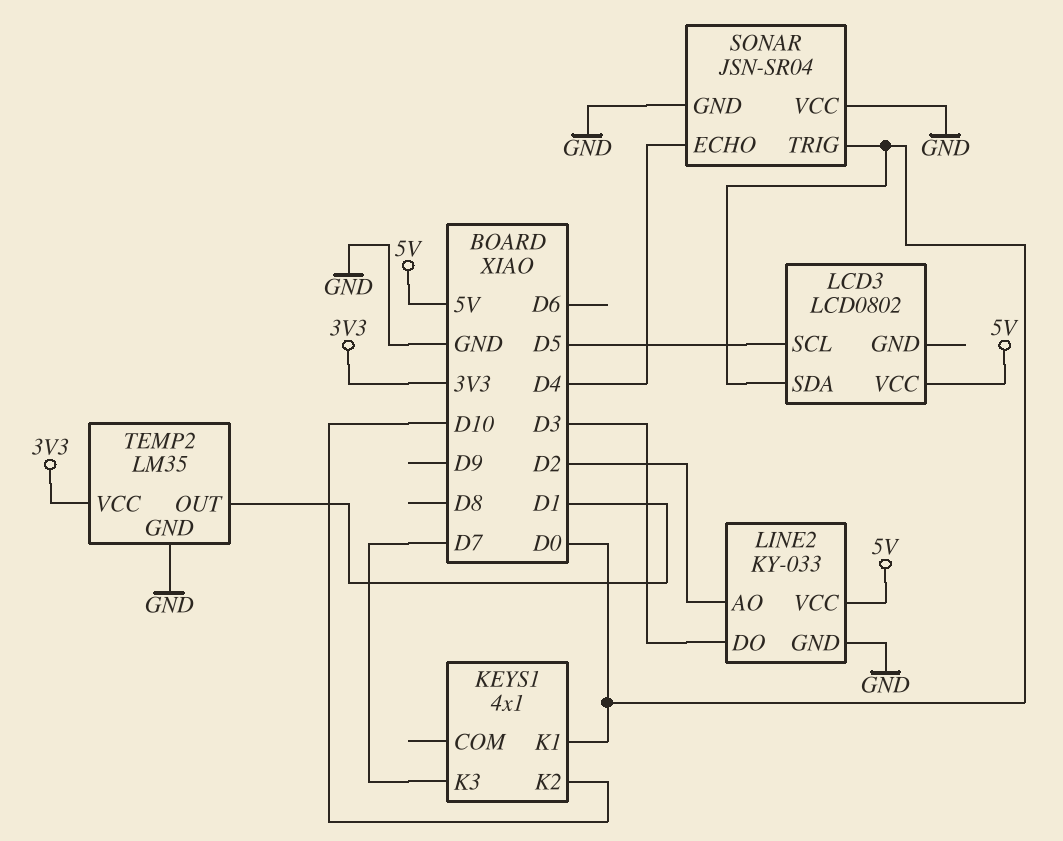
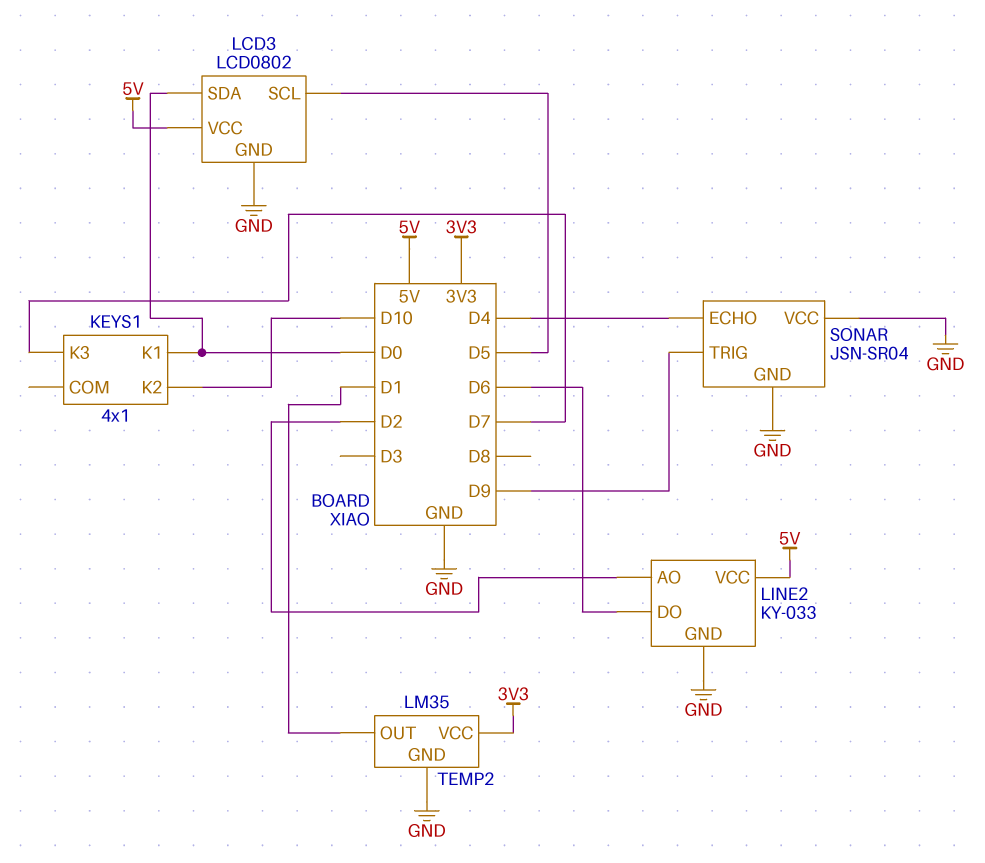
LCD3 pin GND: none -> GND
LINE2 pin DO: D3 -> D6
SONAR pin TRIG: D0 -> D9

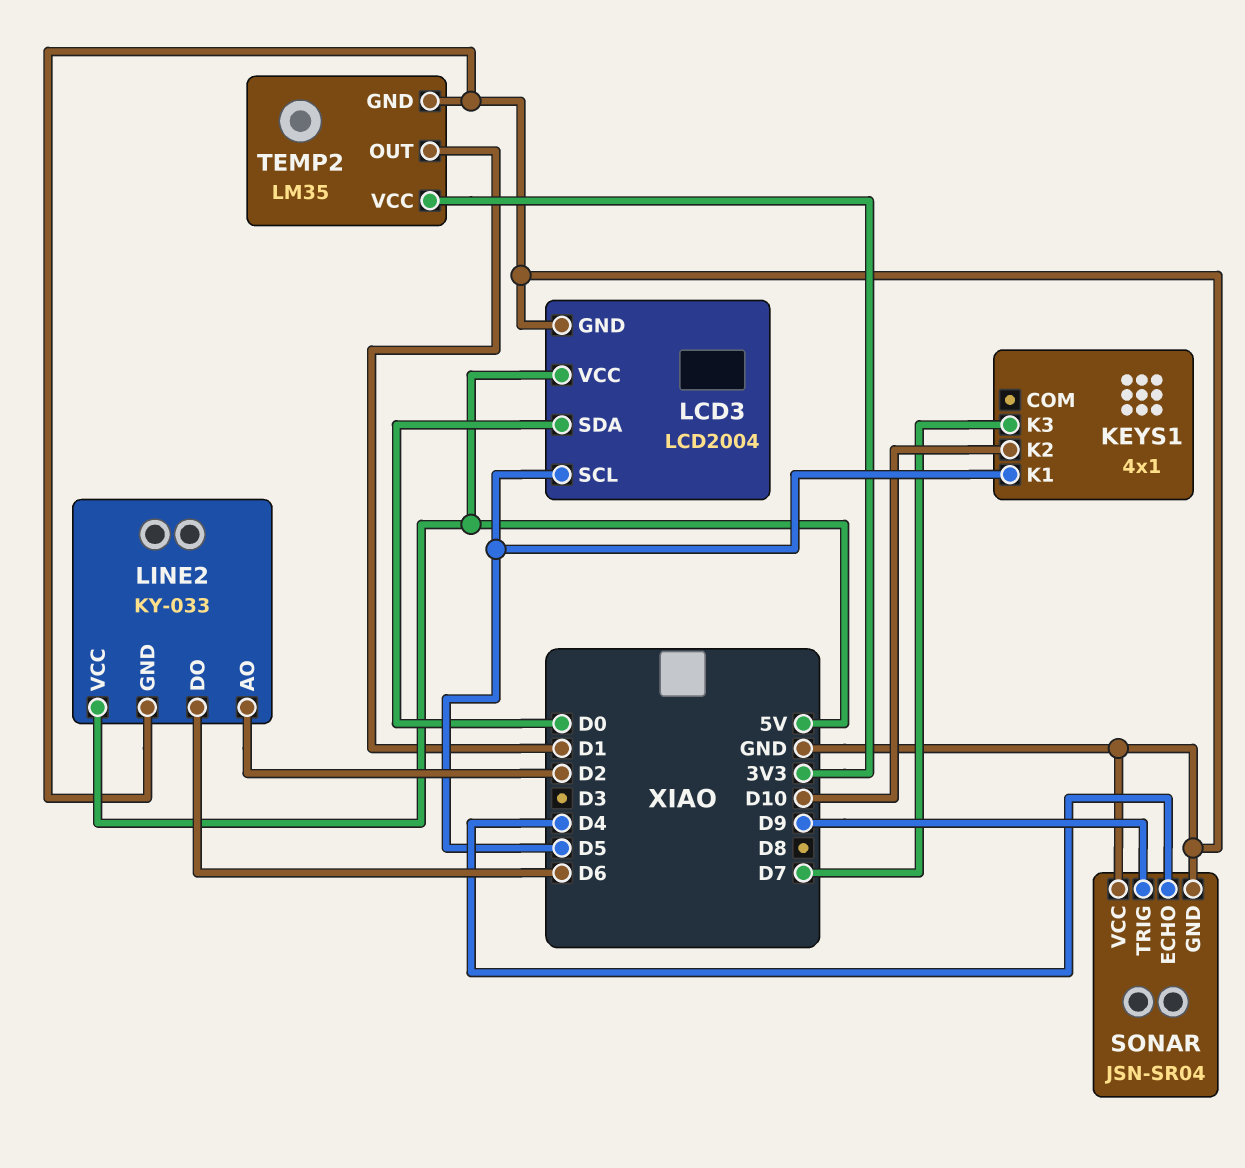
KEYS1 pin K1: D0 -> D5
LCD3: LCD0802 -> LCD2004

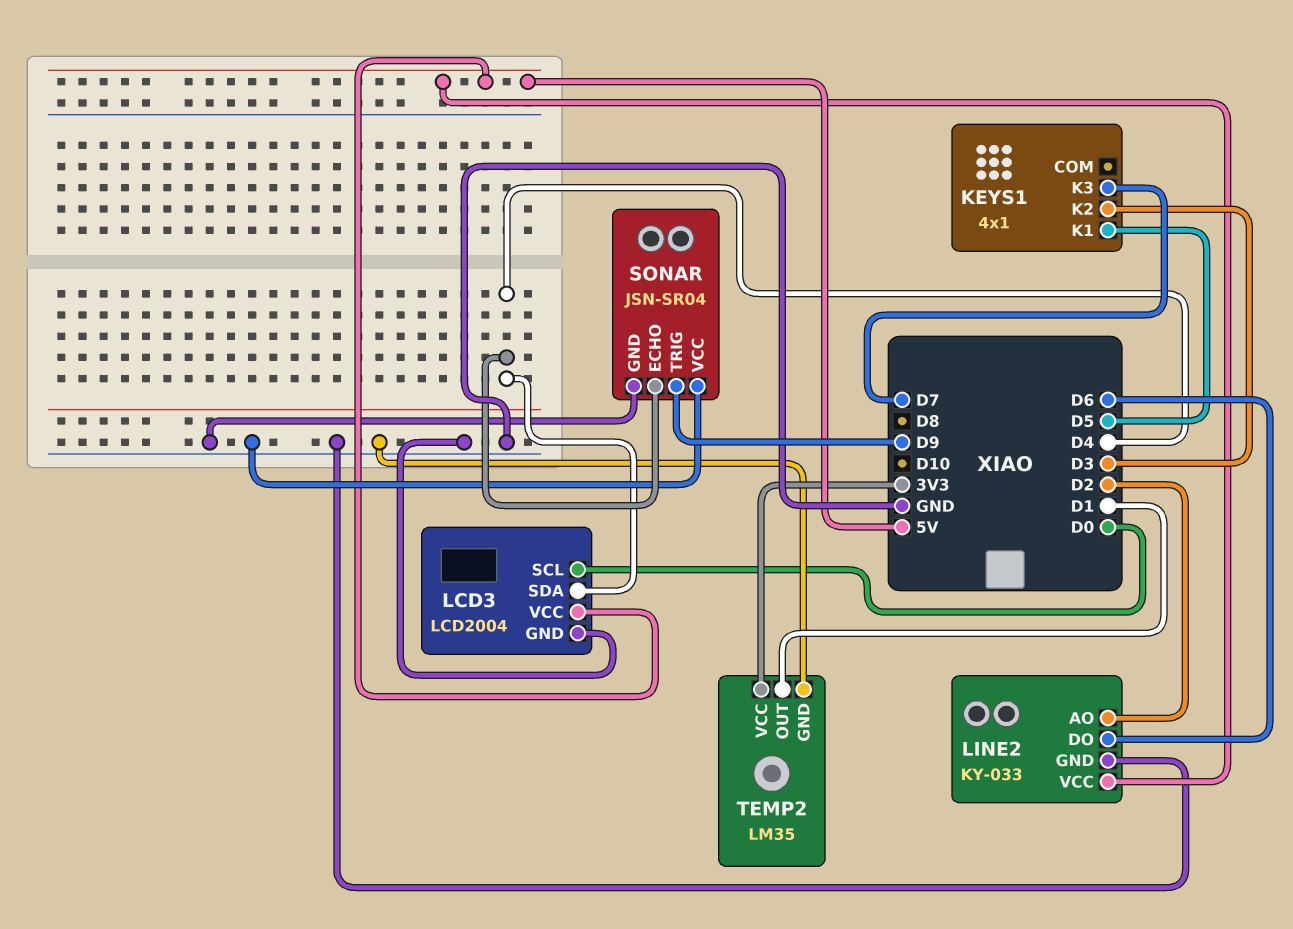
KEYS1 pin K2: D10 -> D3
LCD3 pin SCL: D5 -> D0
LCD3 pin SDA: D0 -> D4

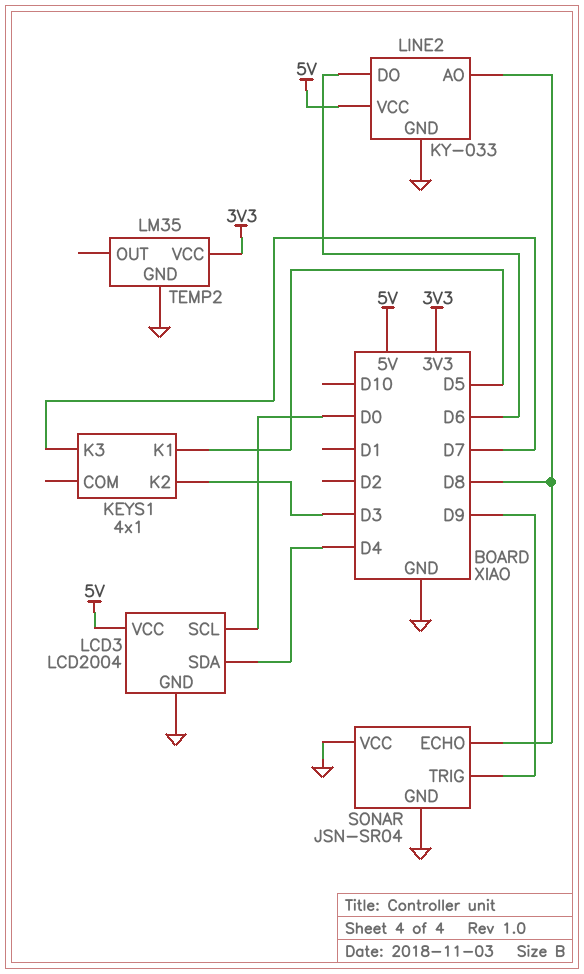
LINE2 pin AO: D2 -> D8
SONAR pin ECHO: D4 -> D8
TEMP2 pin OUT: D1 -> none

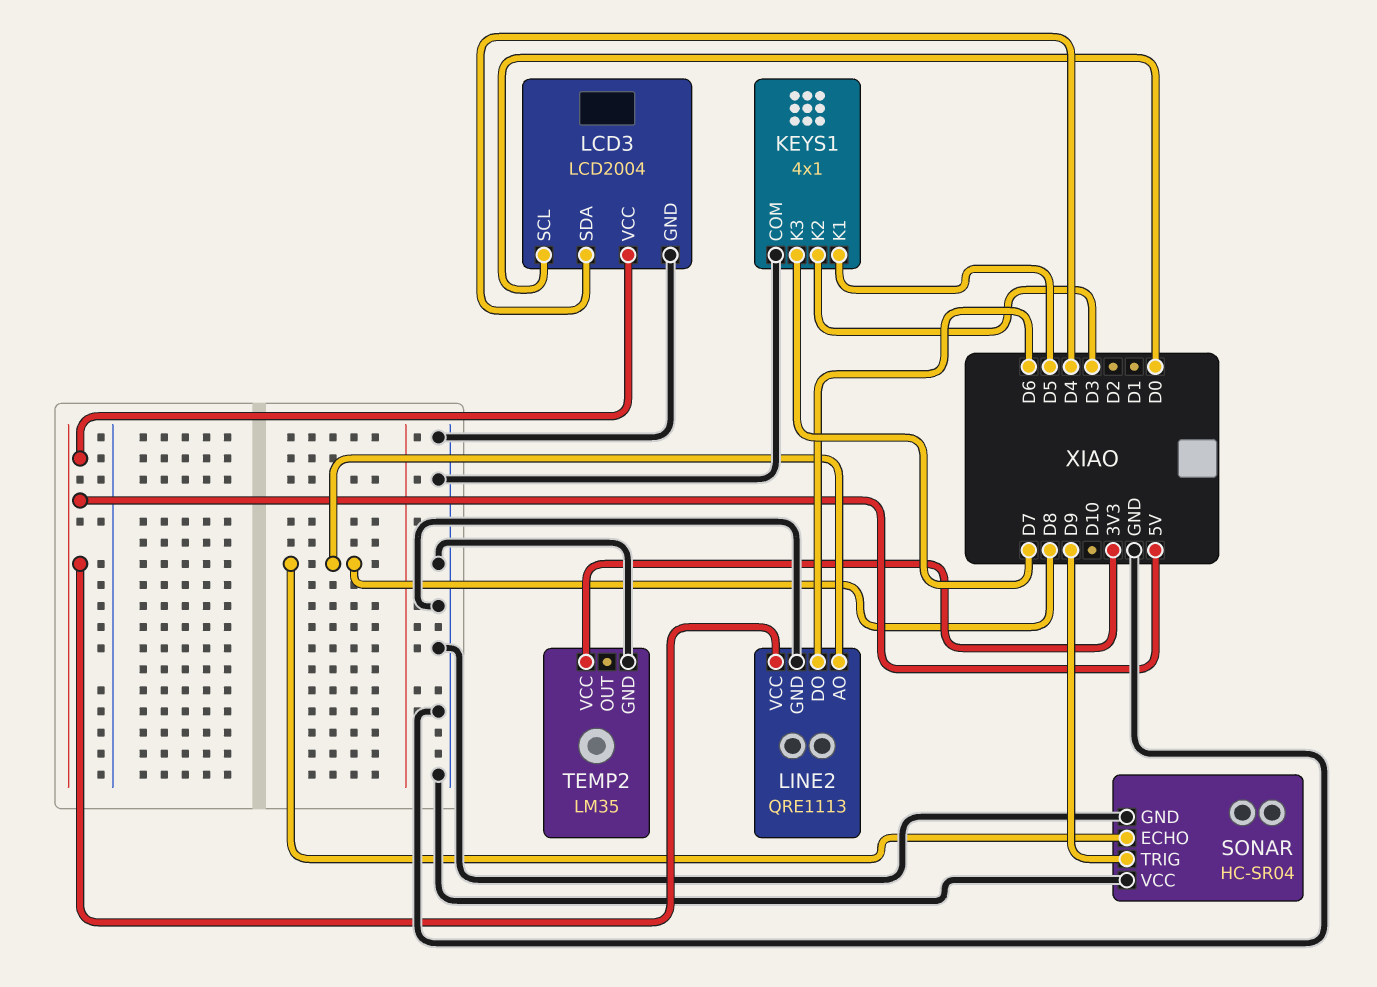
KEYS1 pin COM: none -> GND
LINE2: KY-033 -> QRE1113
SONAR: JSN-SR04 -> HC-SR04

